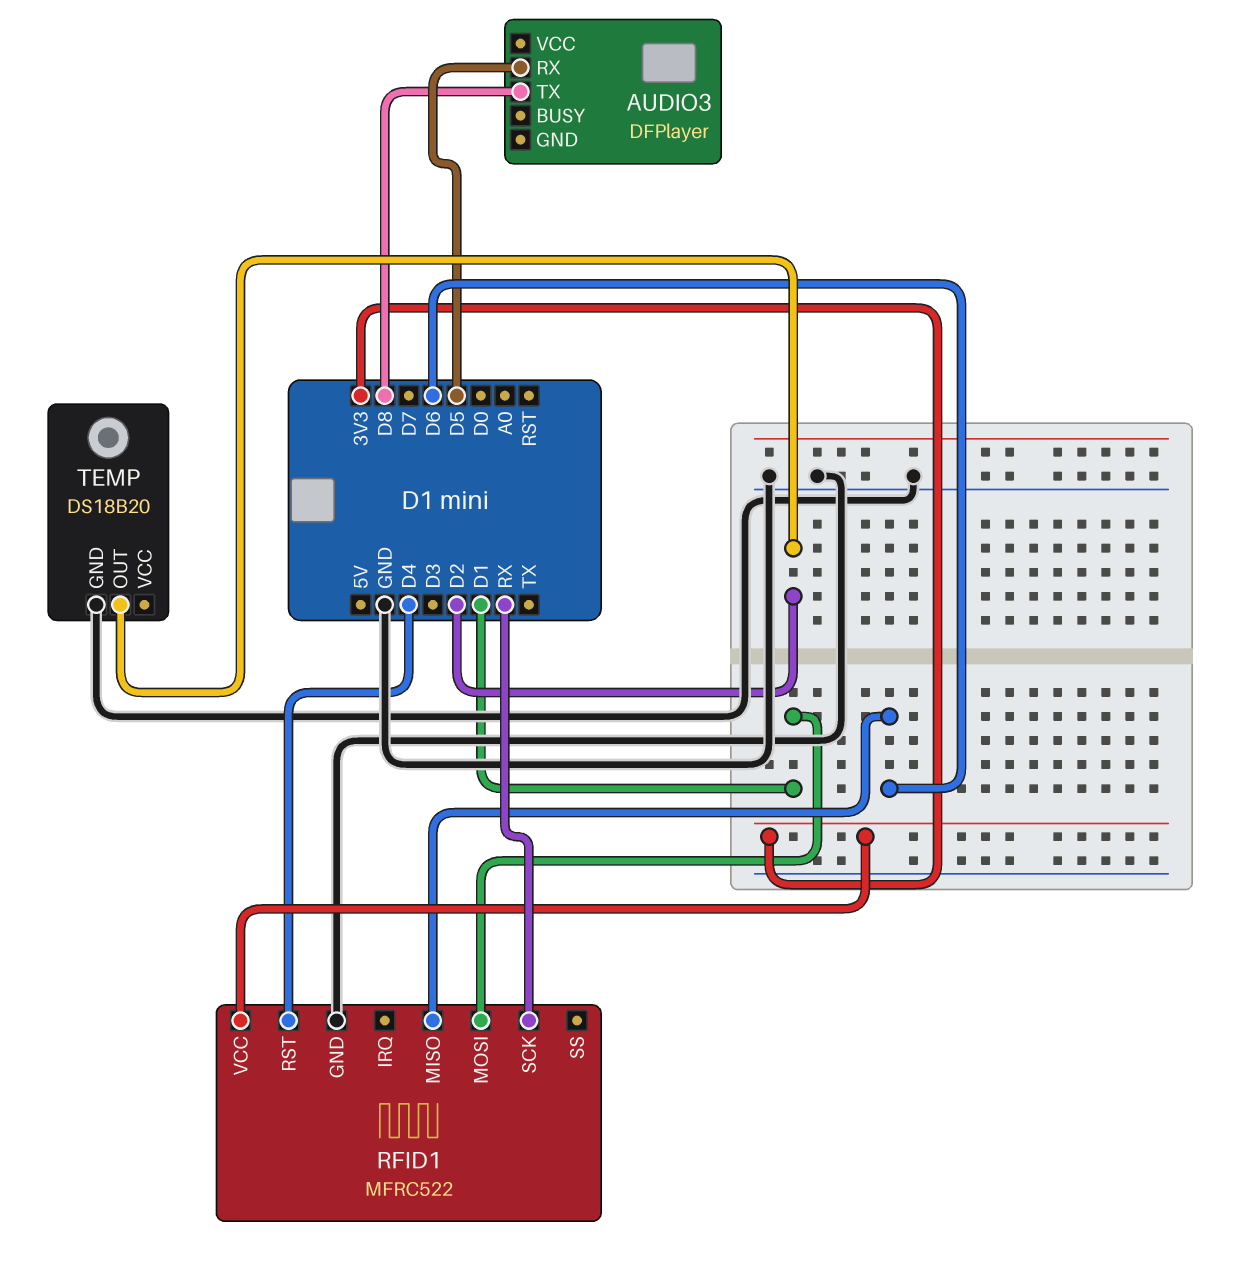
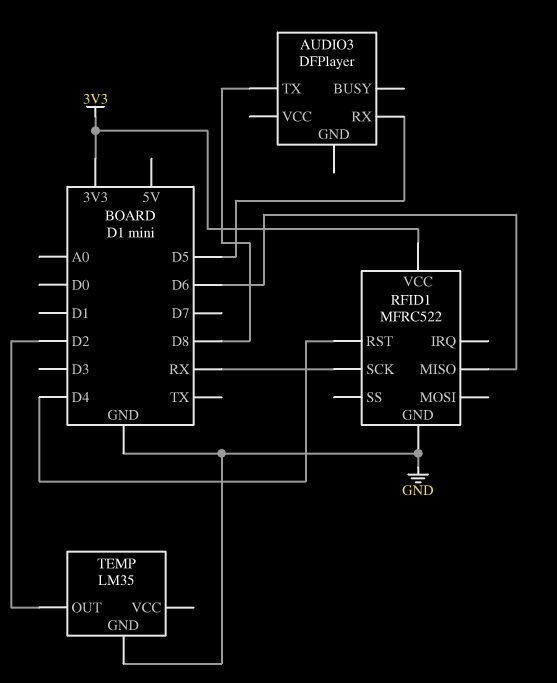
RFID1 pin MOSI: D1 -> none
TEMP: DS18B20 -> LM35

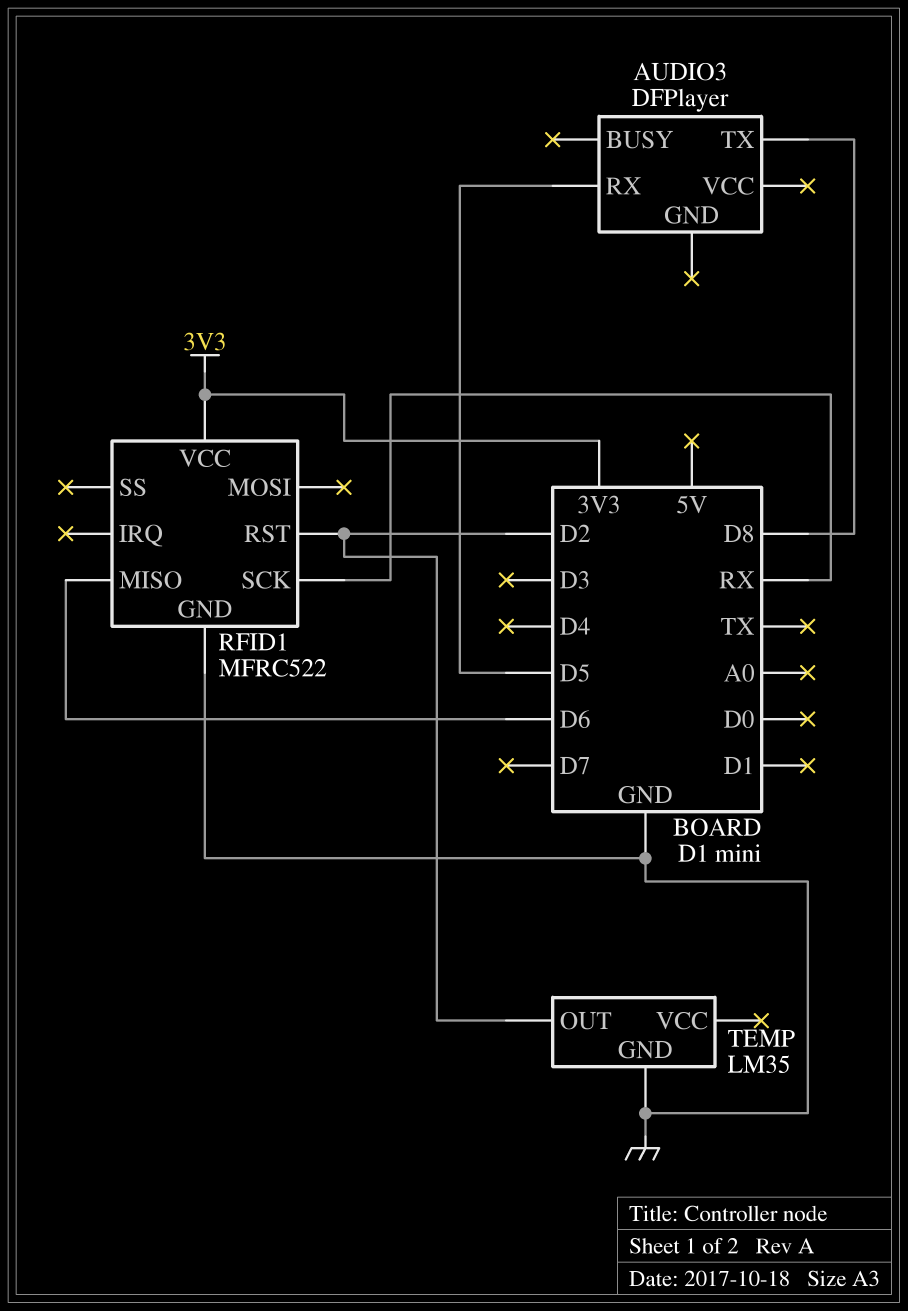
RFID1 pin RST: D4 -> D2

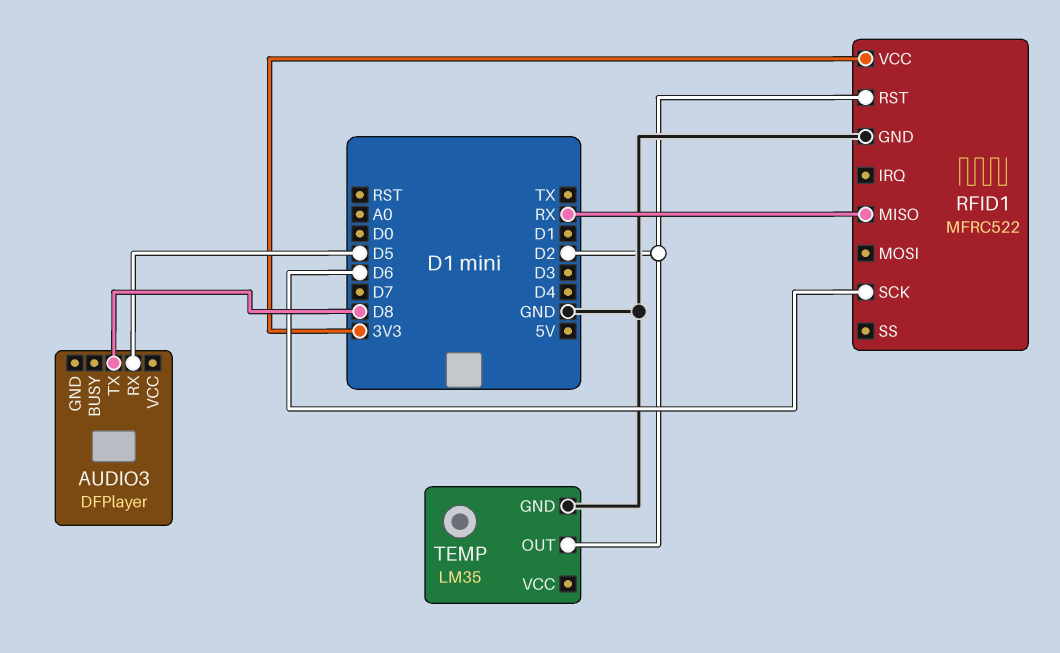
RFID1 pin MISO: D6 -> RX
RFID1 pin SCK: RX -> D6

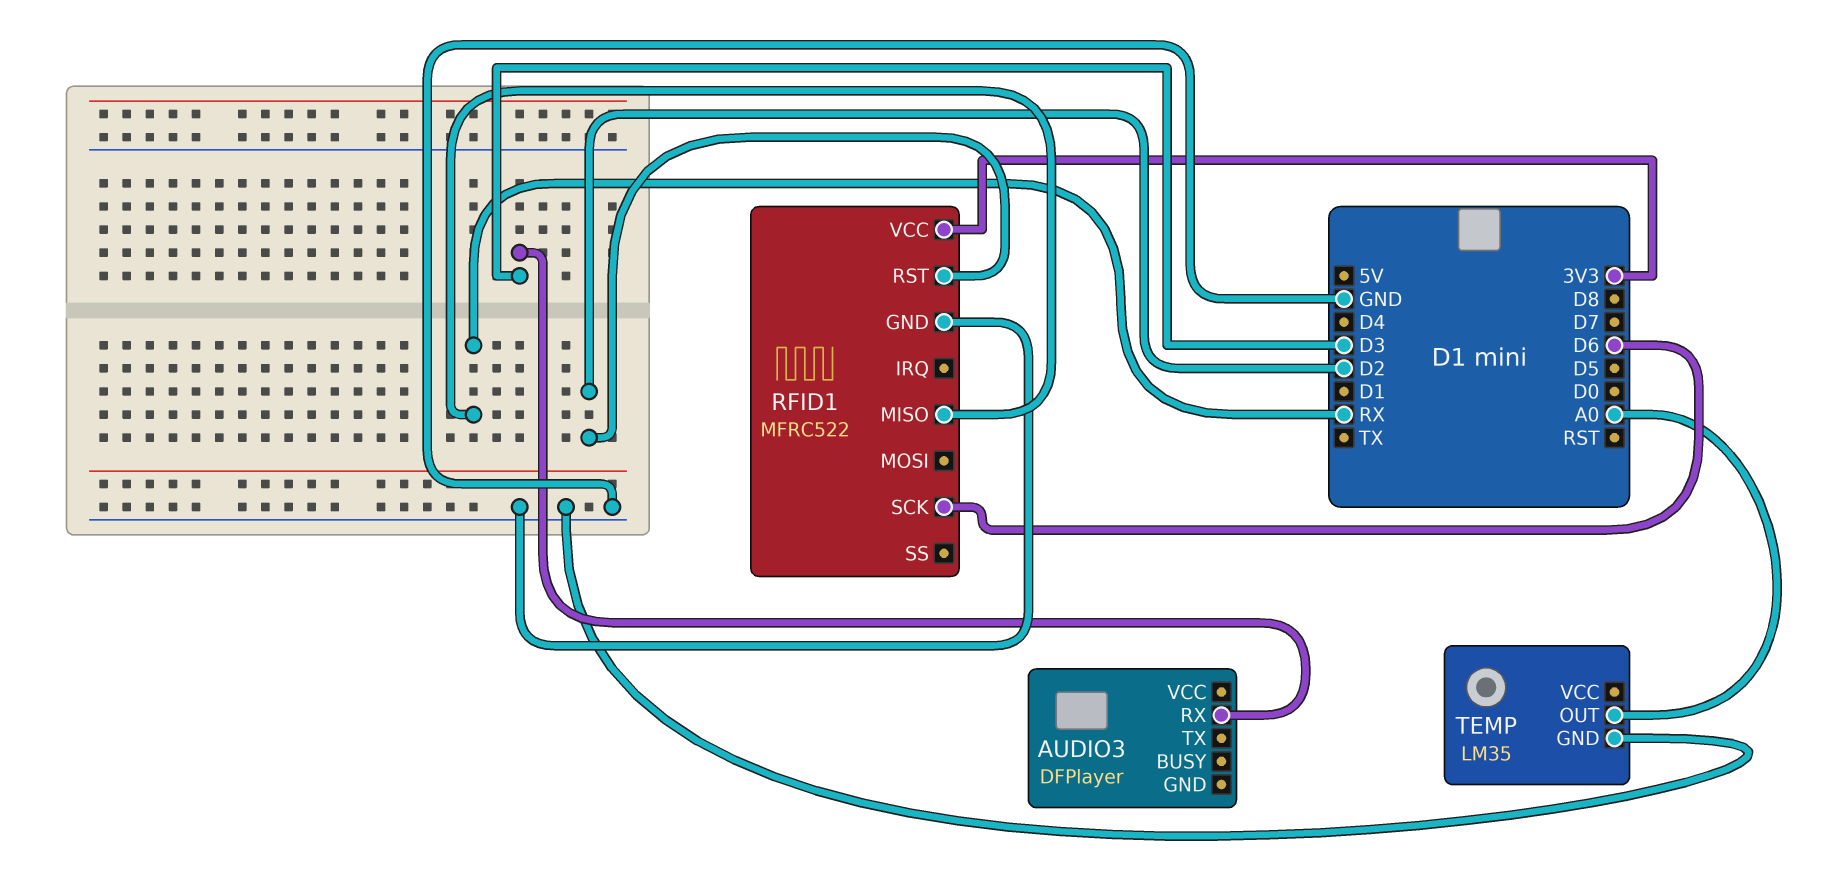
AUDIO3 pin RX: D5 -> D3
AUDIO3 pin TX: D8 -> none
TEMP pin OUT: D2 -> A0

